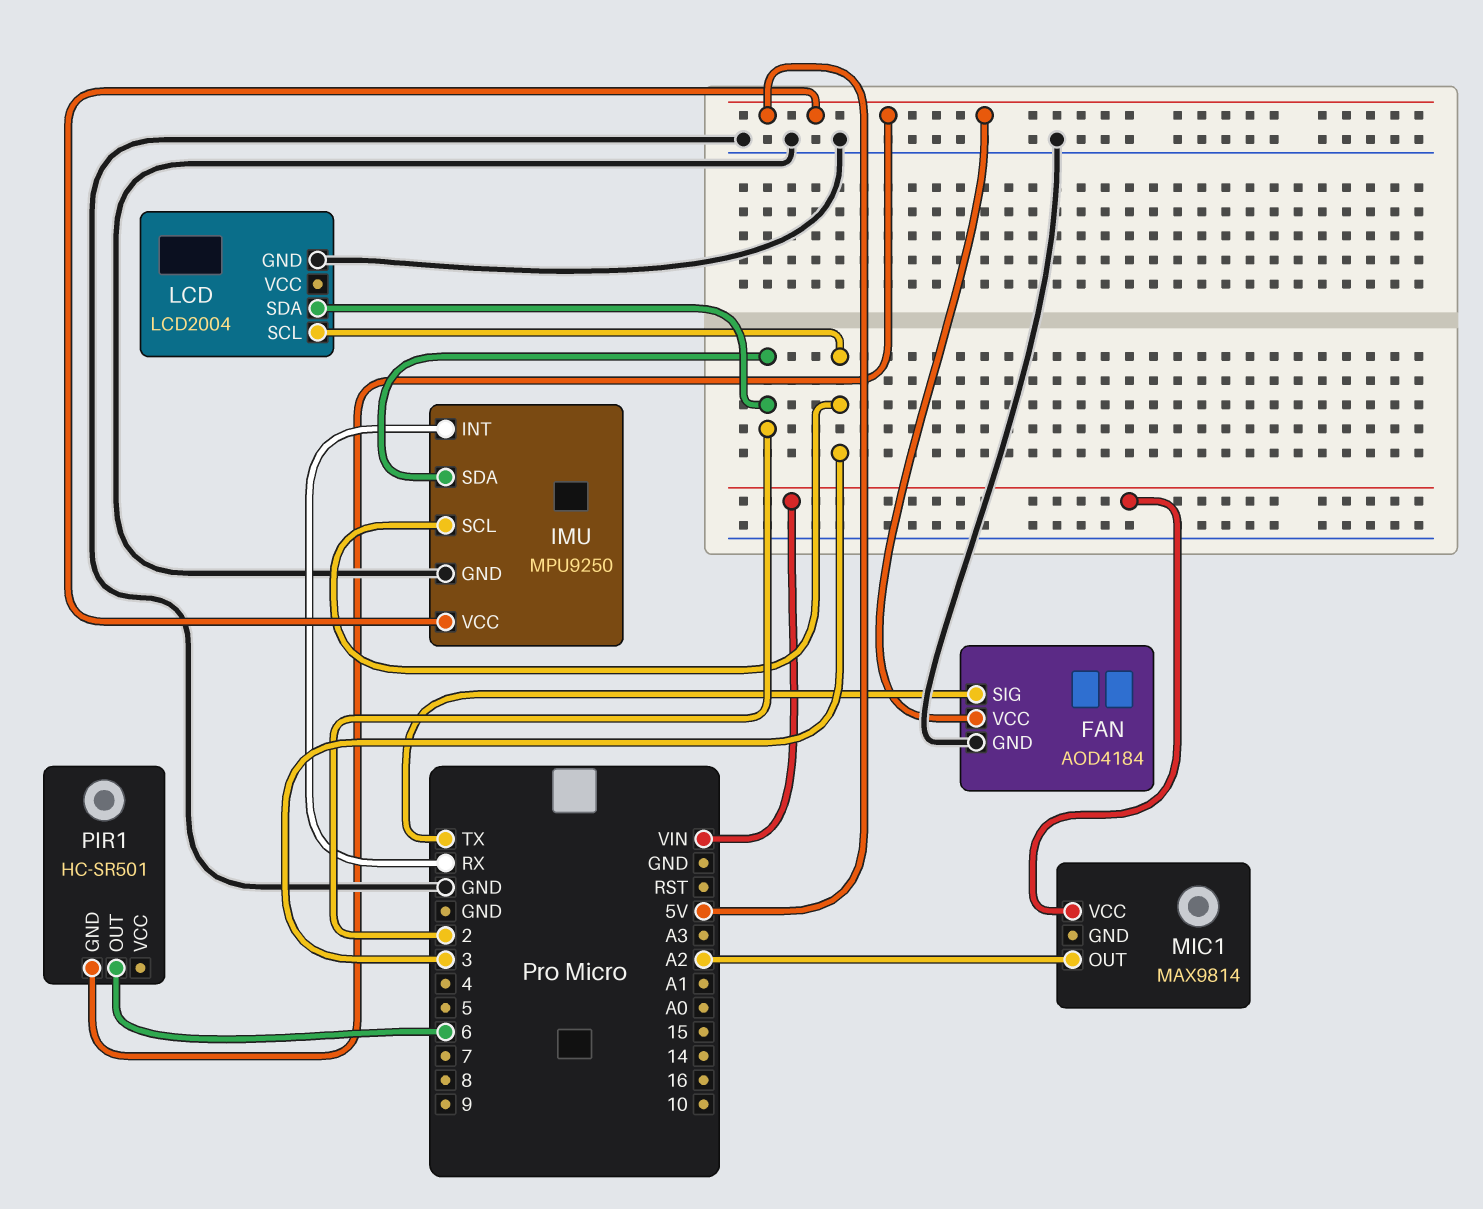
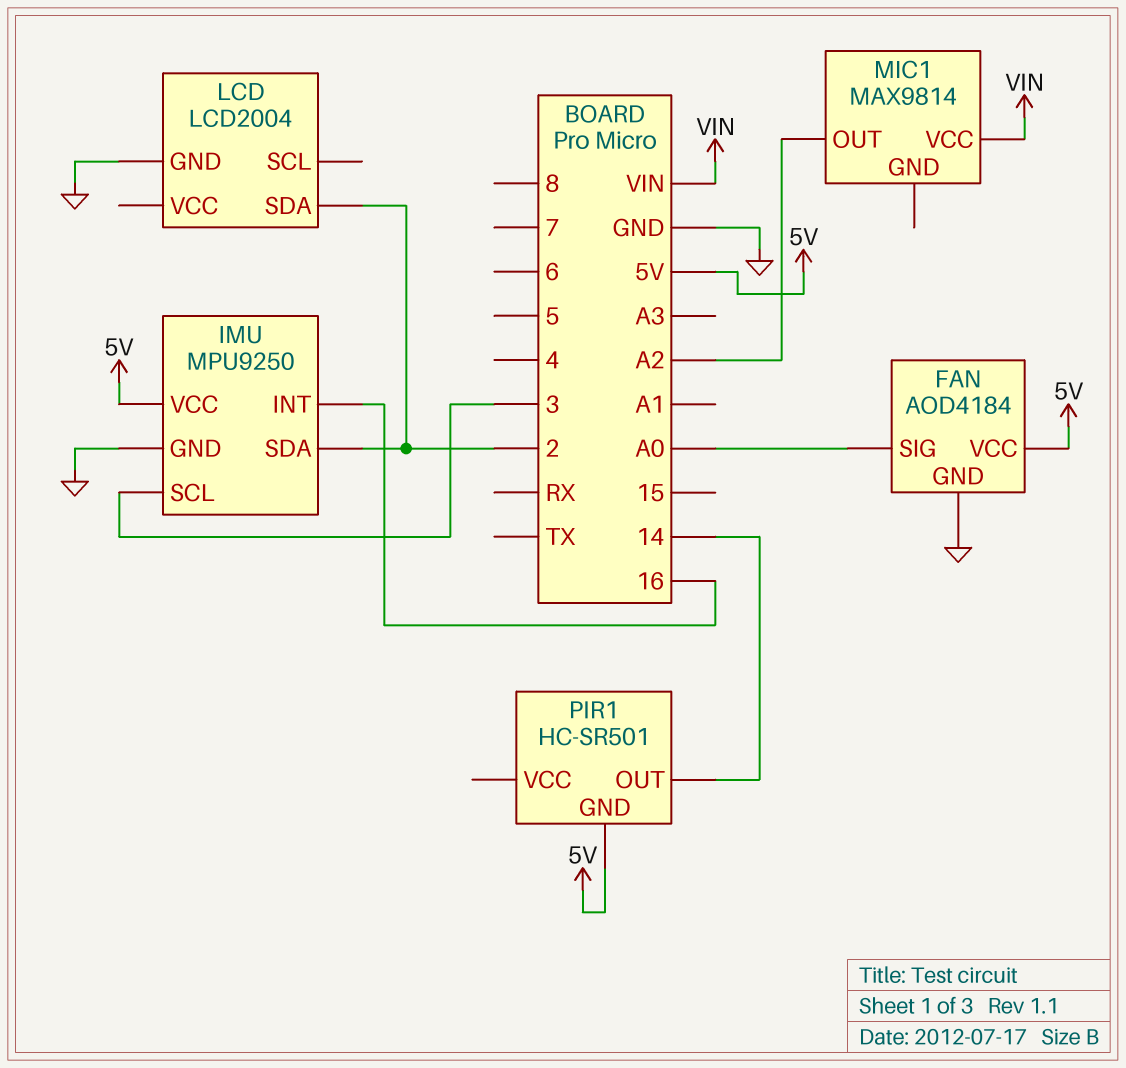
FAN pin SIG: TX -> A0
IMU pin INT: RX -> 16
LCD pin SCL: 3 -> none
PIR1 pin OUT: 6 -> 14

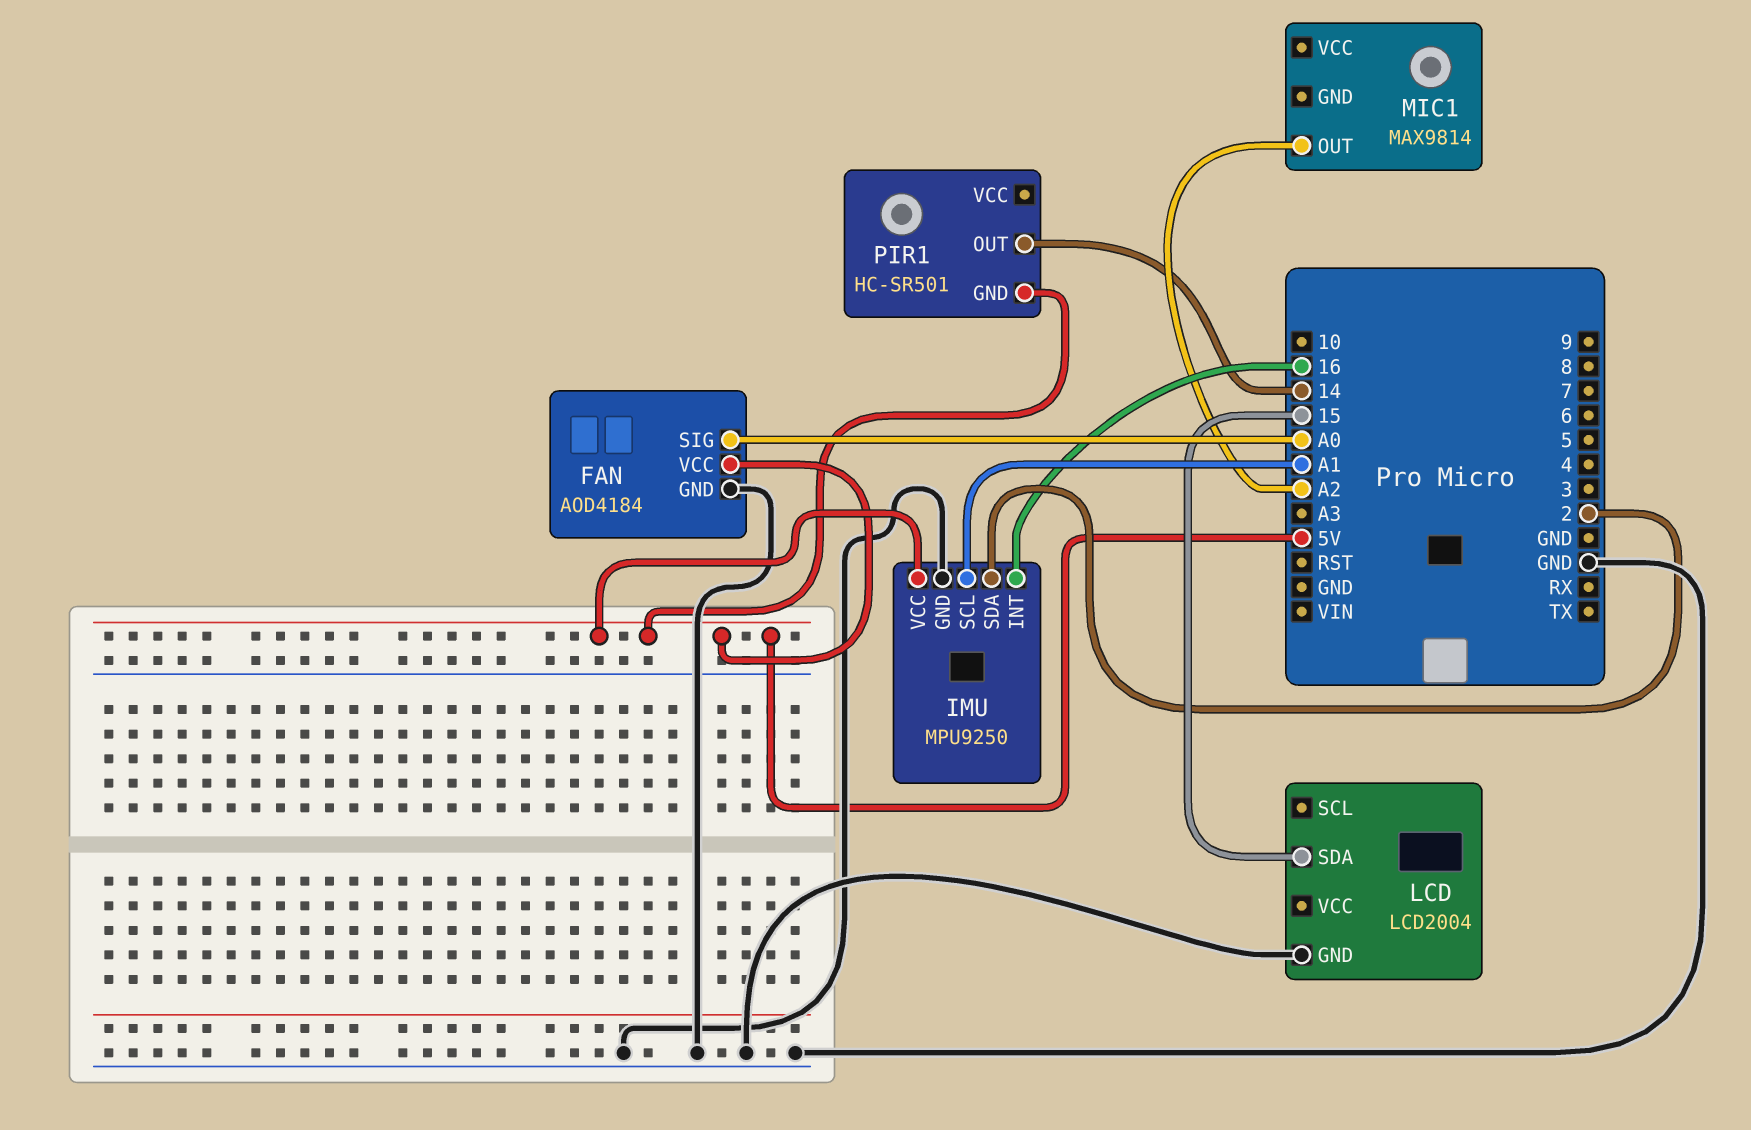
IMU pin SCL: 3 -> A1
LCD pin SDA: 2 -> 15
MIC1 pin VCC: VIN -> none

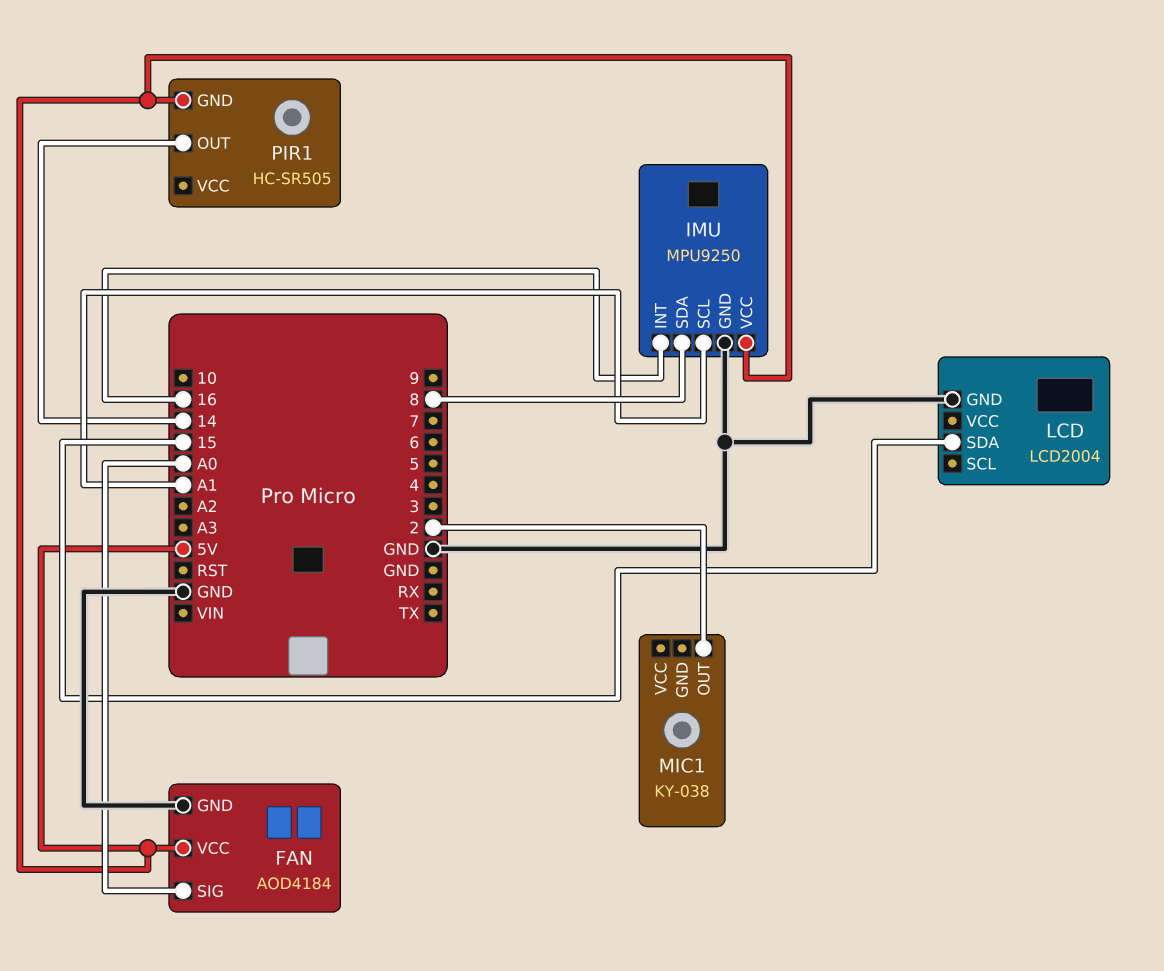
IMU pin SDA: 2 -> 8
MIC1: MAX9814 -> KY-038
MIC1 pin OUT: A2 -> 2
PIR1: HC-SR501 -> HC-SR505

